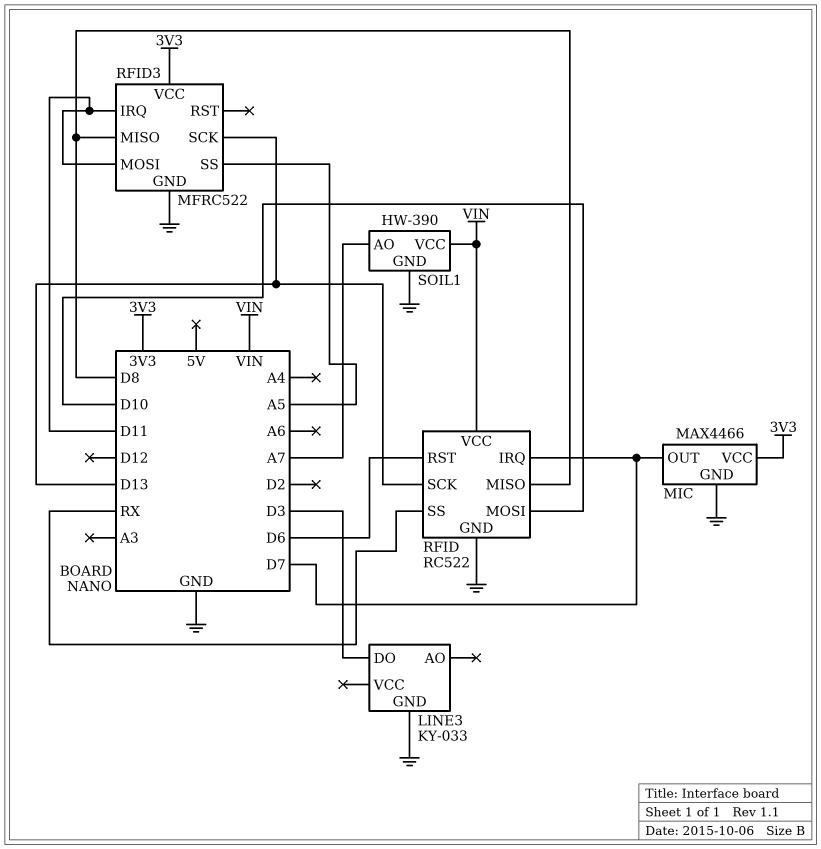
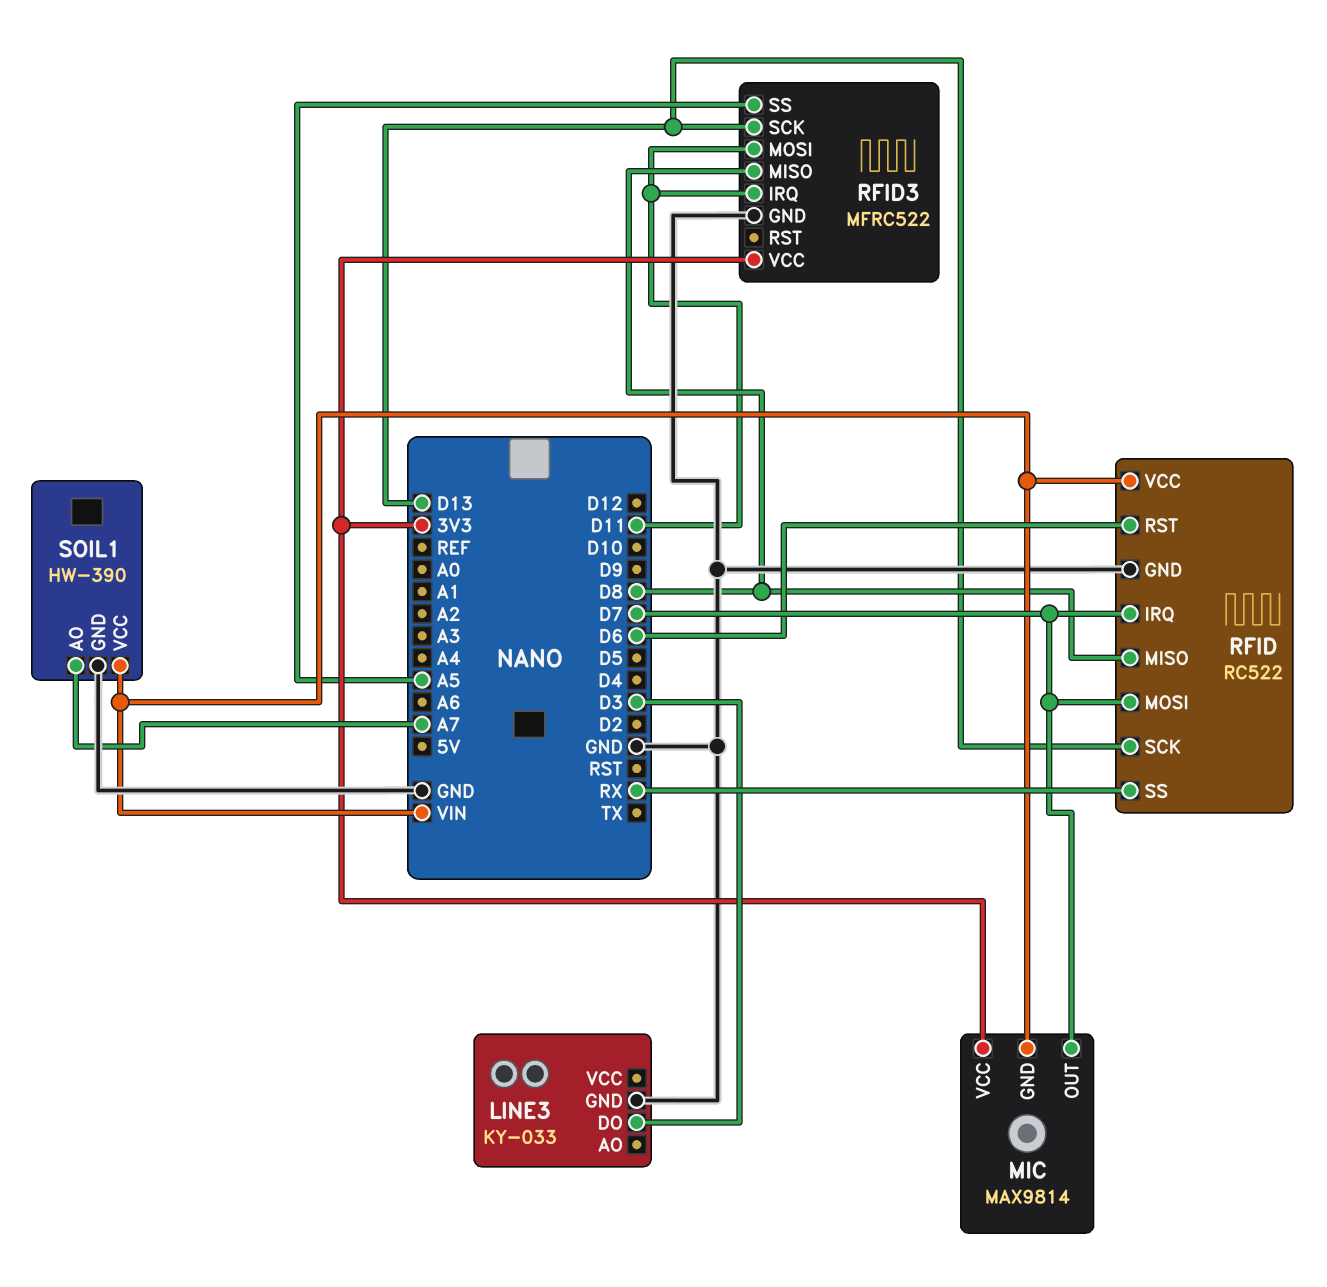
MIC: MAX4466 -> MAX9814
MIC pin GND: GND -> VIN
RFID pin MOSI: D10 -> D7

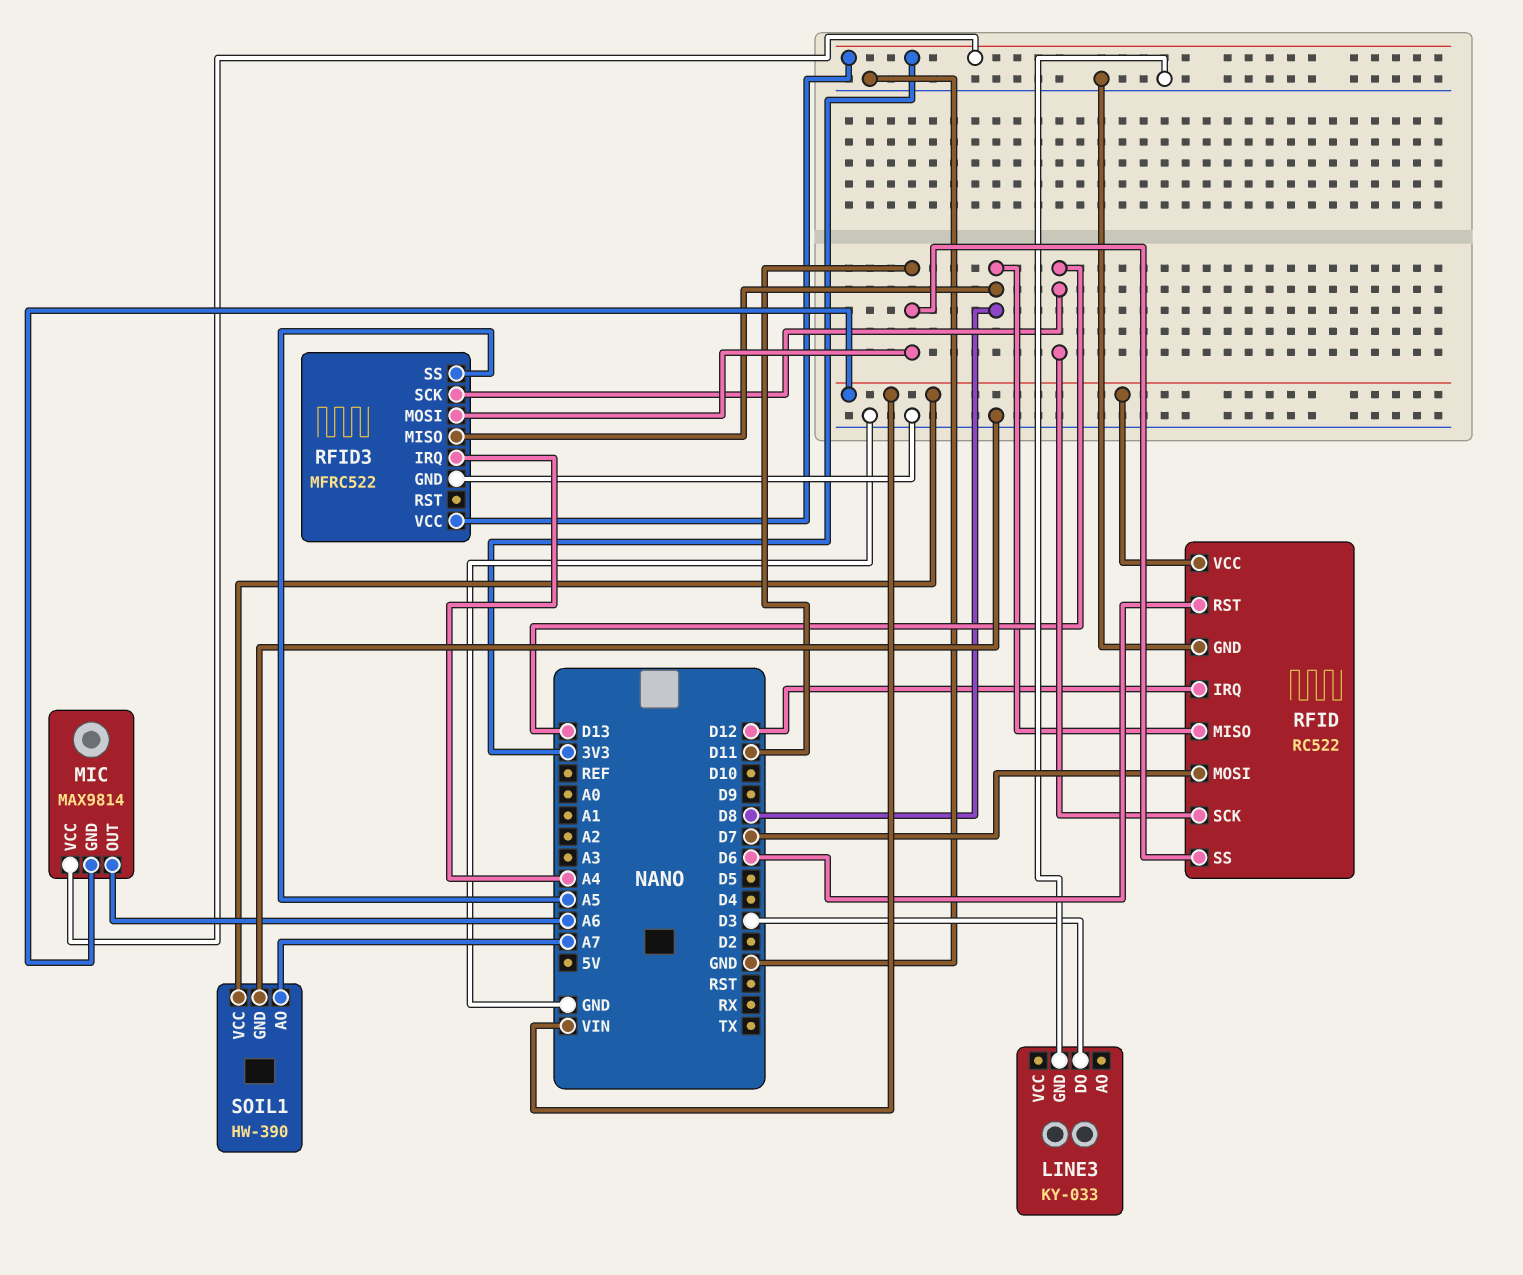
MIC pin OUT: D7 -> A6
RFID pin IRQ: D7 -> D12
RFID pin SS: RX -> D11
RFID3 pin IRQ: D11 -> A4

